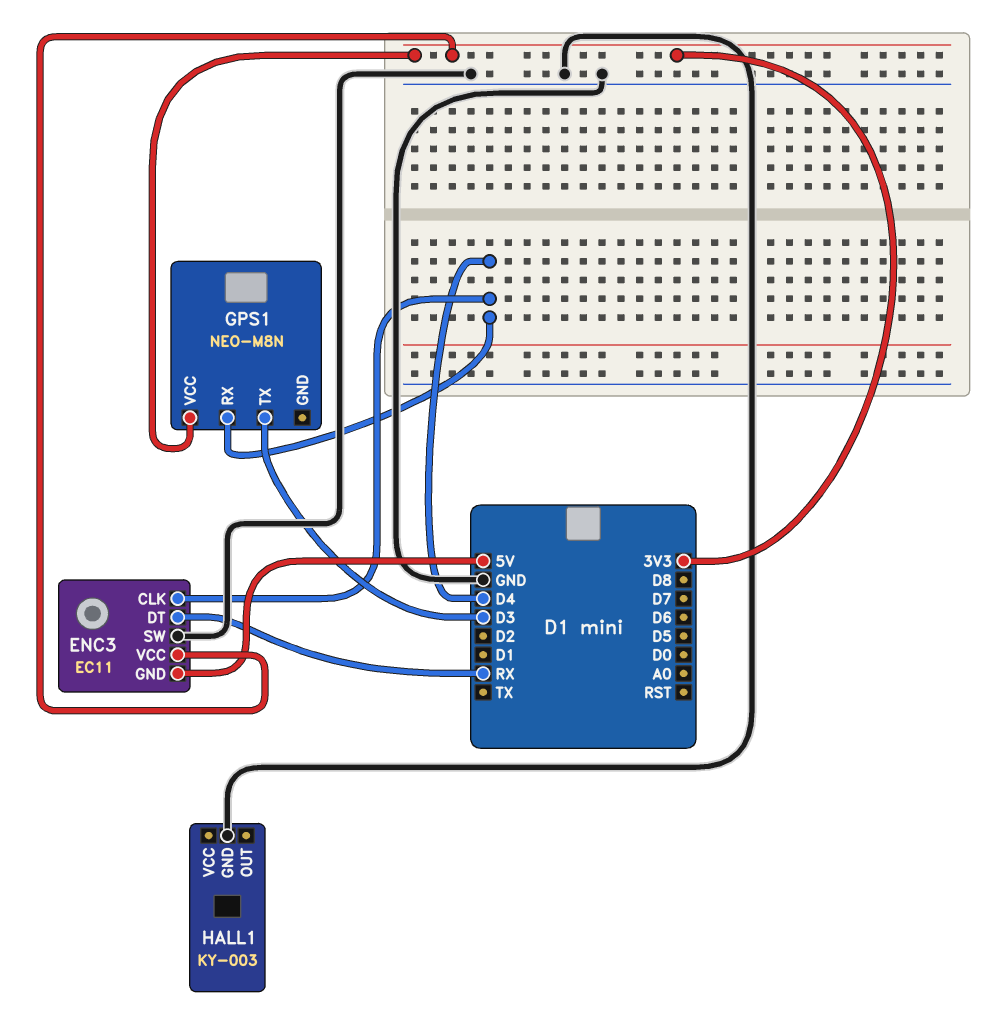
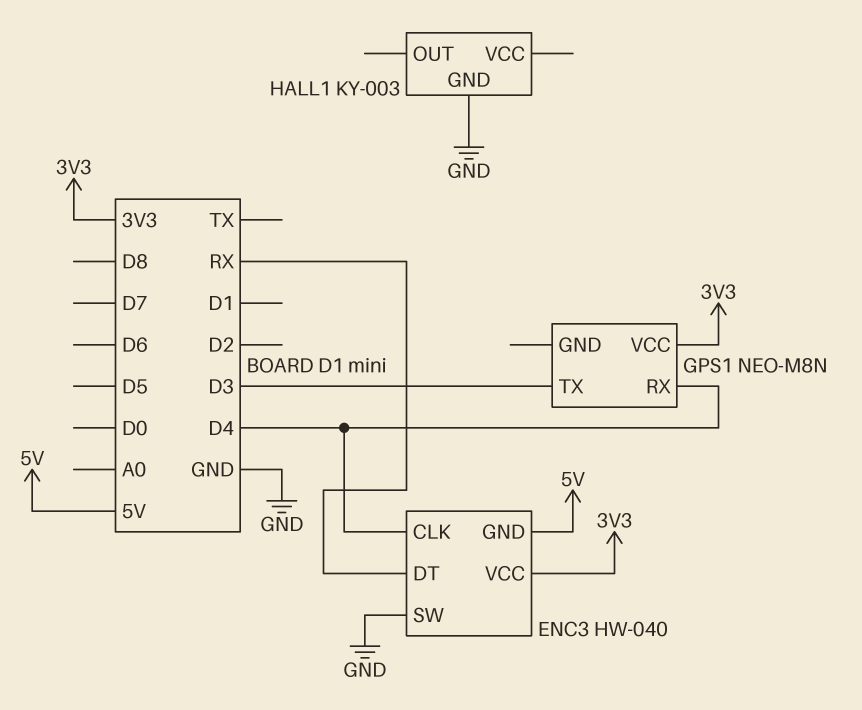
ENC3: EC11 -> HW-040

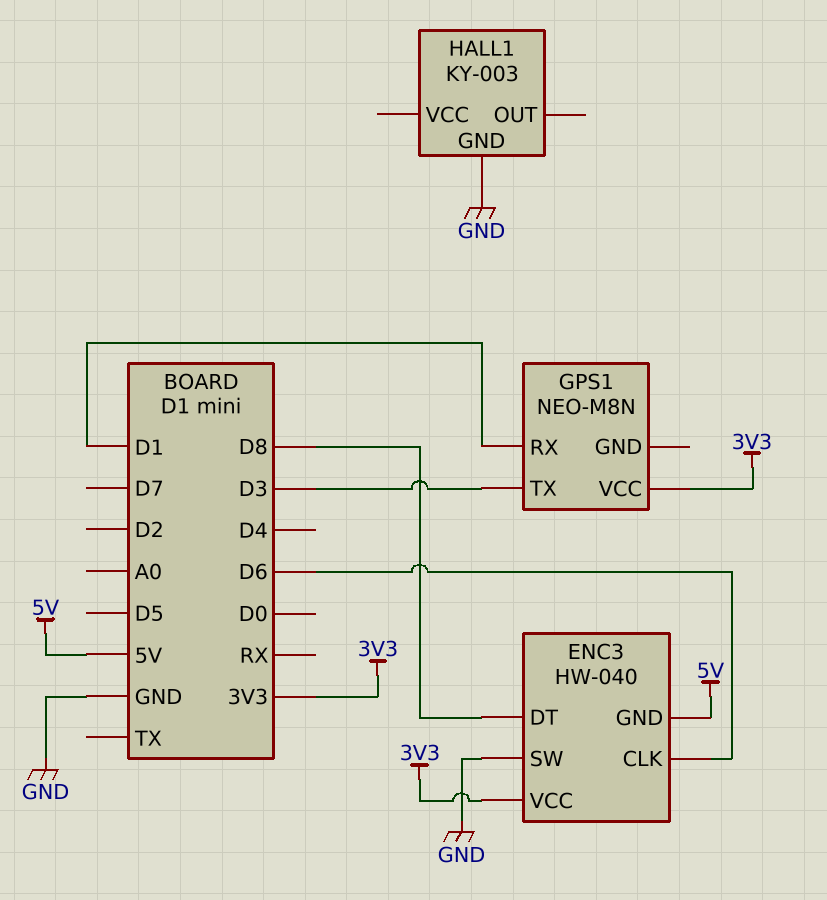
ENC3 pin CLK: D4 -> D6
ENC3 pin DT: RX -> D8
GPS1 pin RX: D4 -> D1

